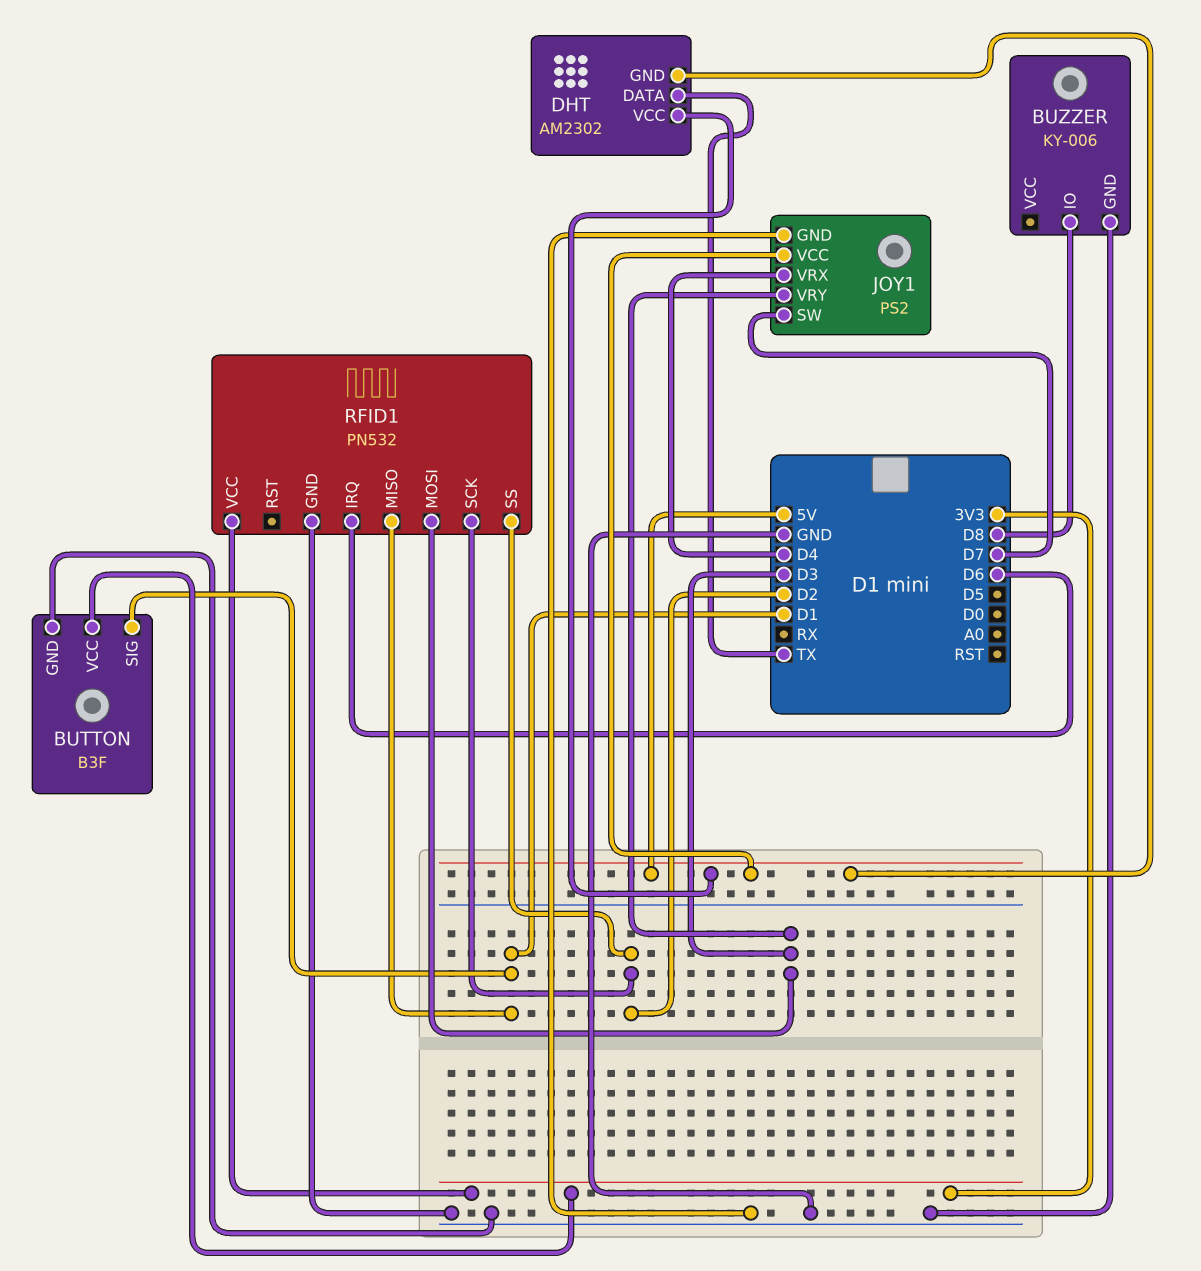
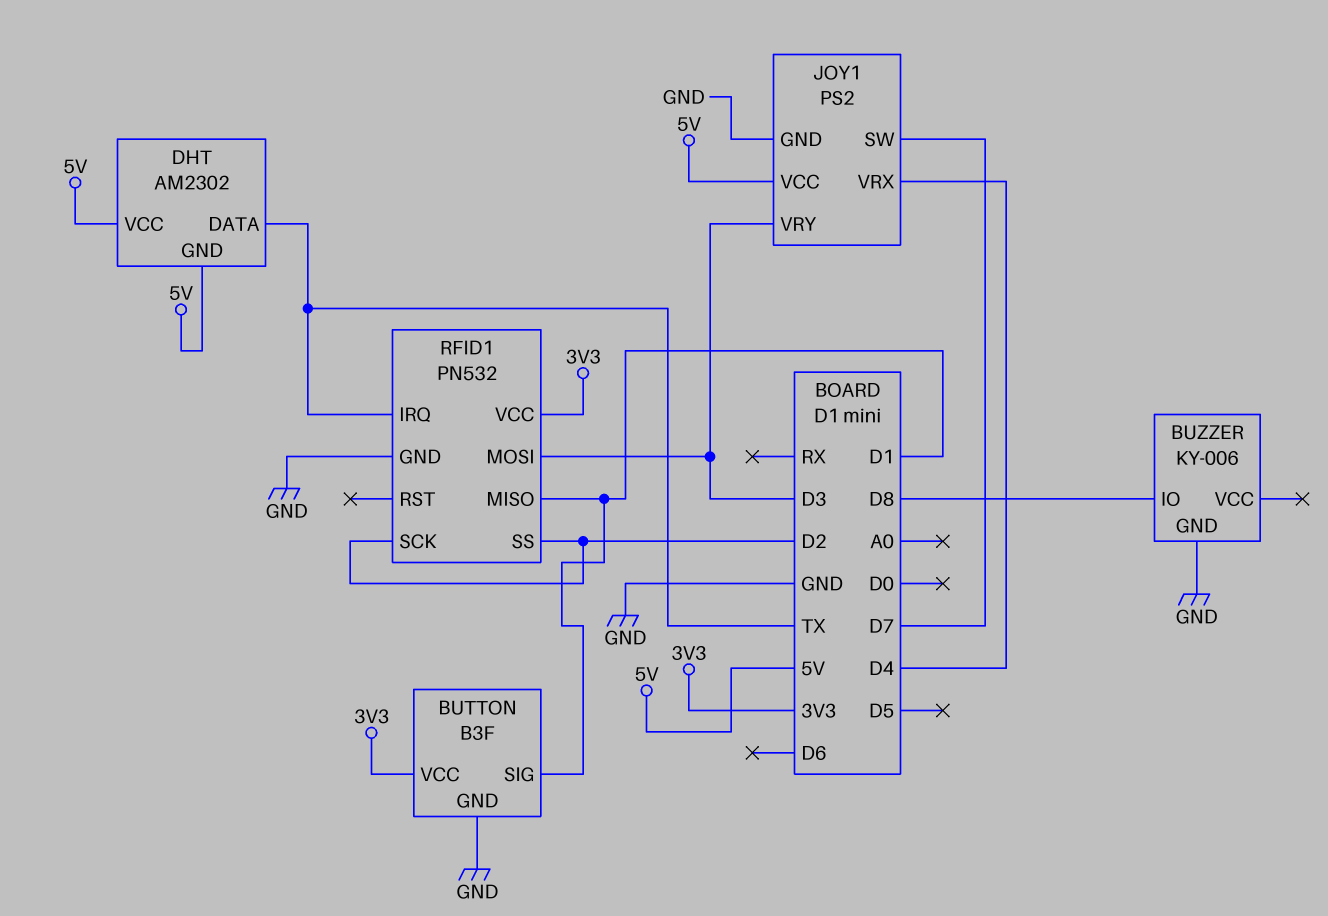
RFID1 pin IRQ: D6 -> TX

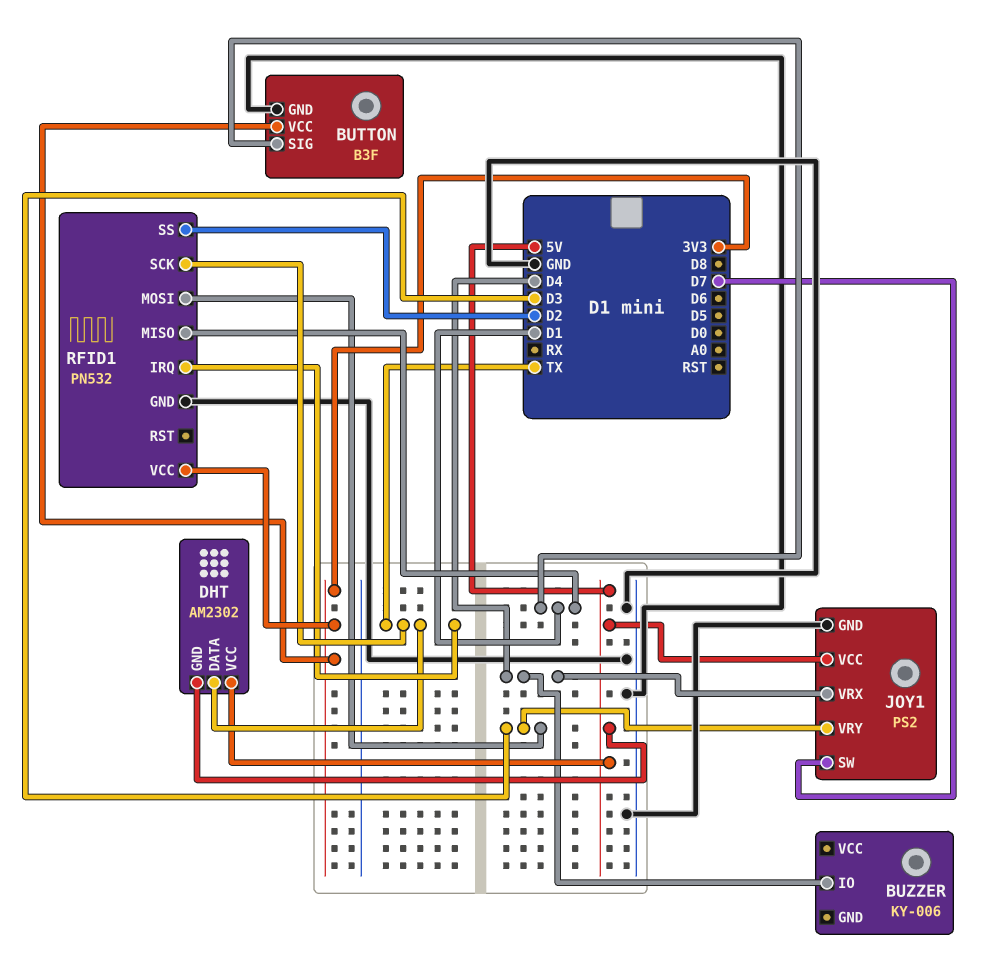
BUZZER pin GND: GND -> none
BUZZER pin IO: D8 -> D4
RFID1 pin SCK: D2 -> TX

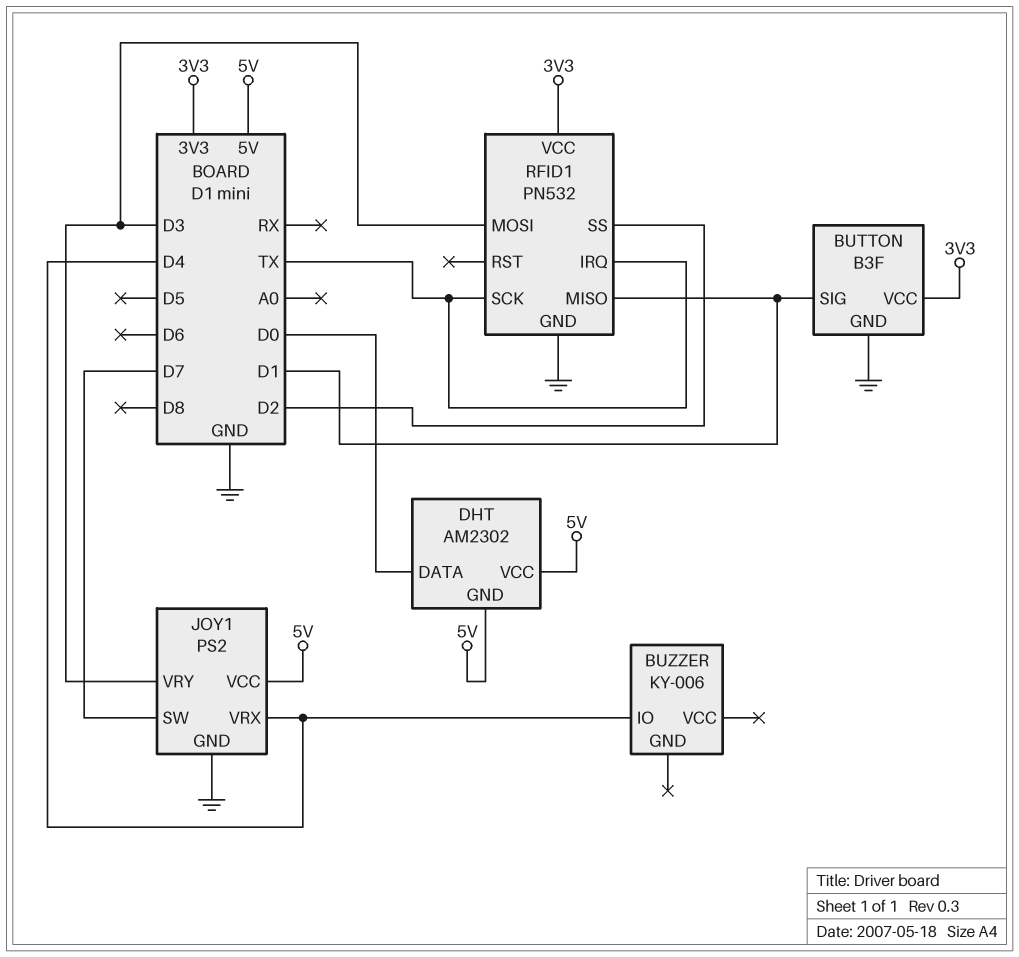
DHT pin DATA: TX -> D0

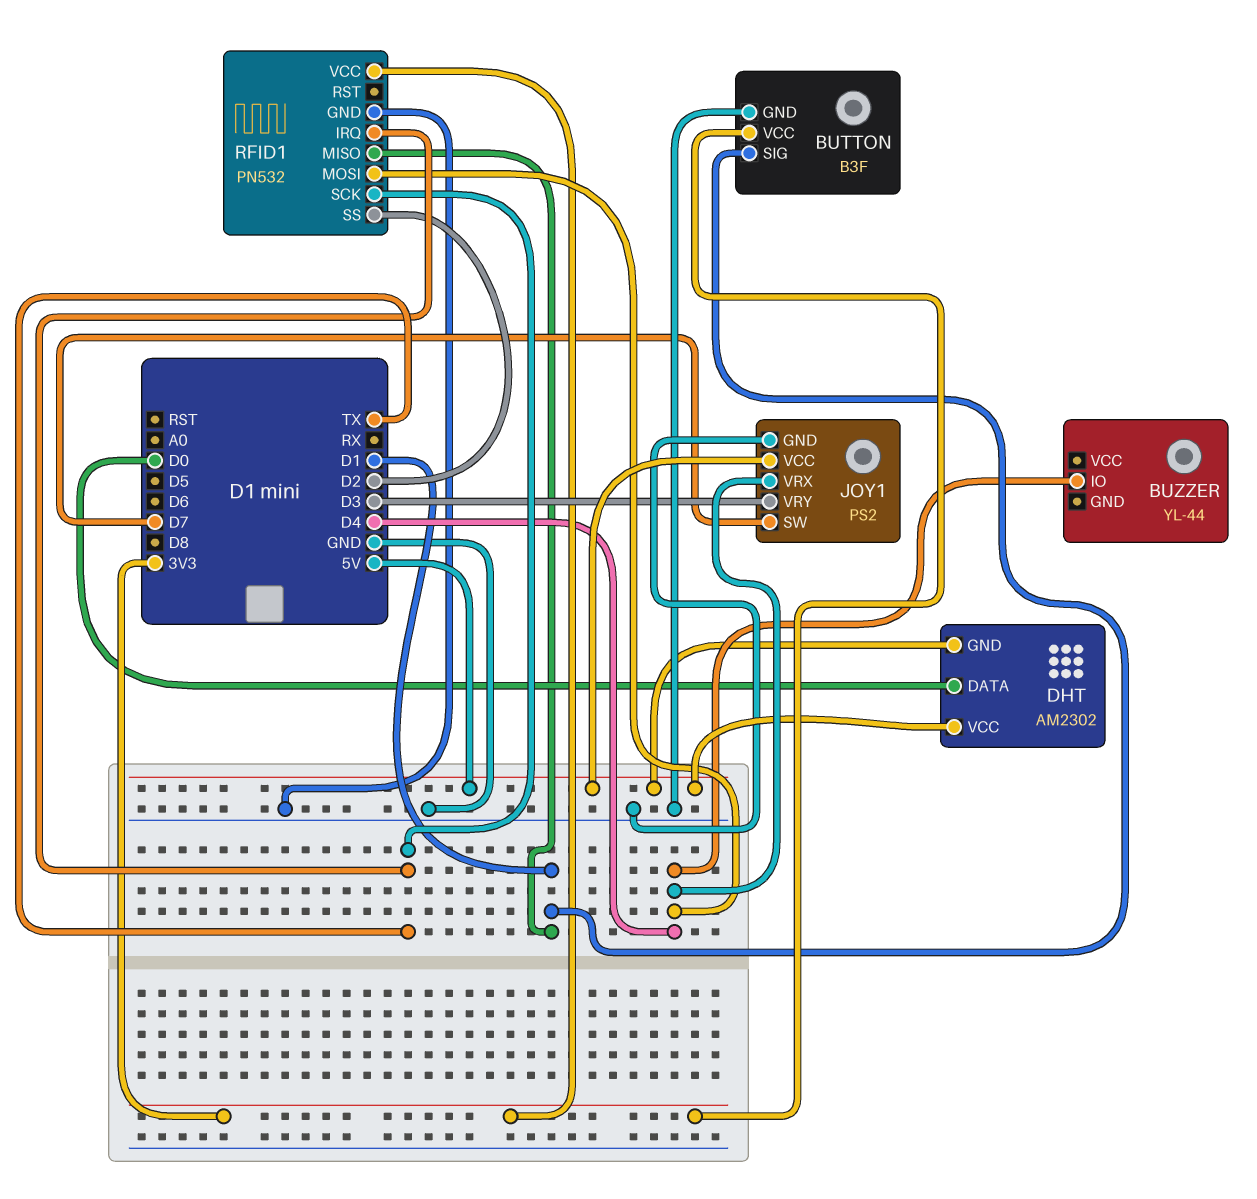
BUZZER: KY-006 -> YL-44
RFID1 pin MOSI: D3 -> D4

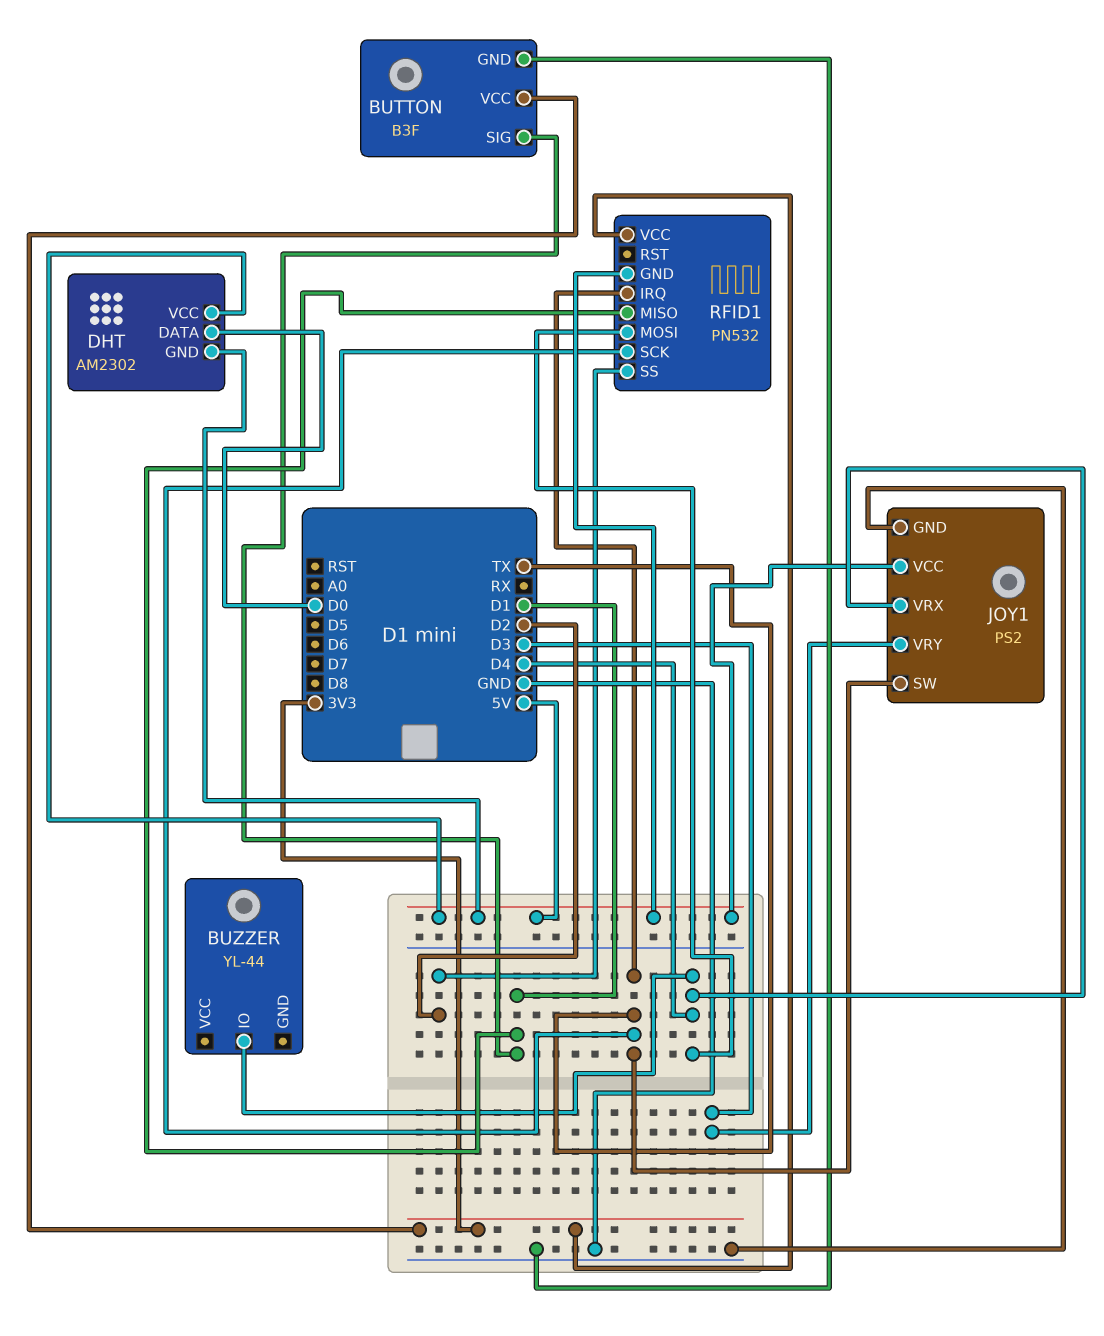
JOY1 pin SW: D7 -> TX
RFID1 pin GND: GND -> 5V

